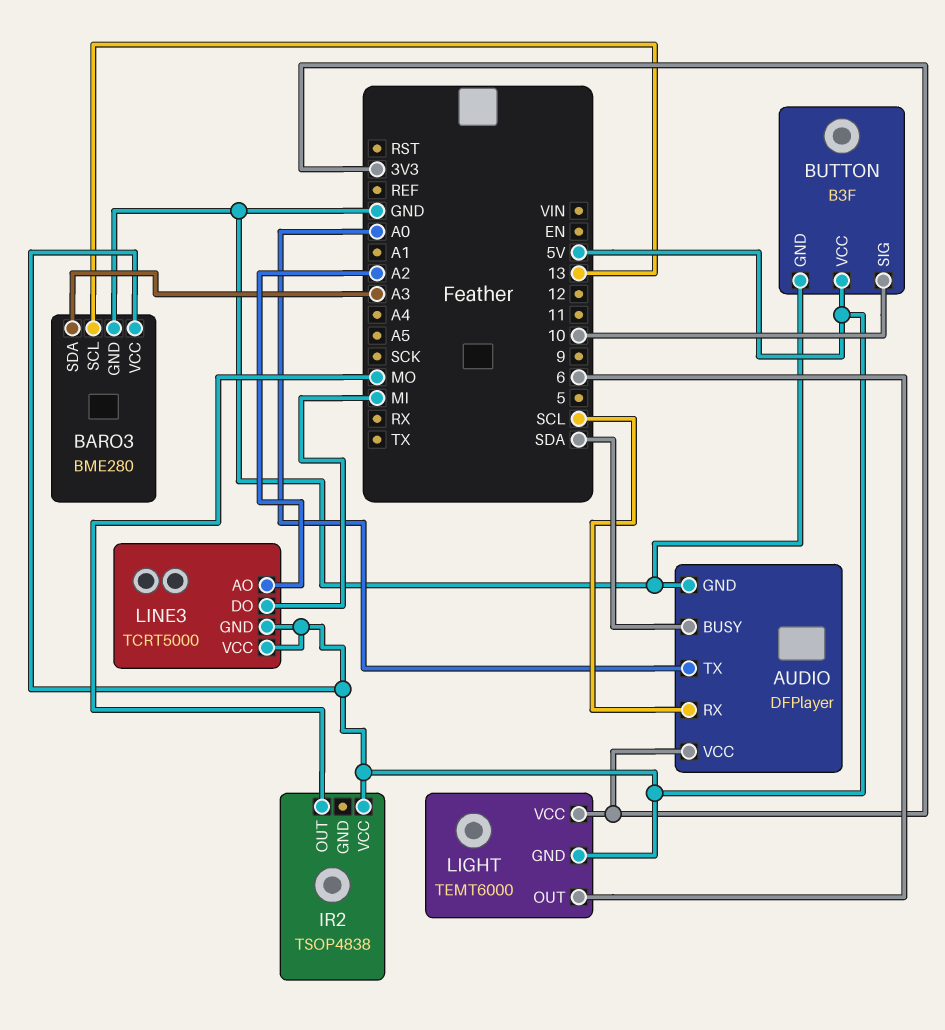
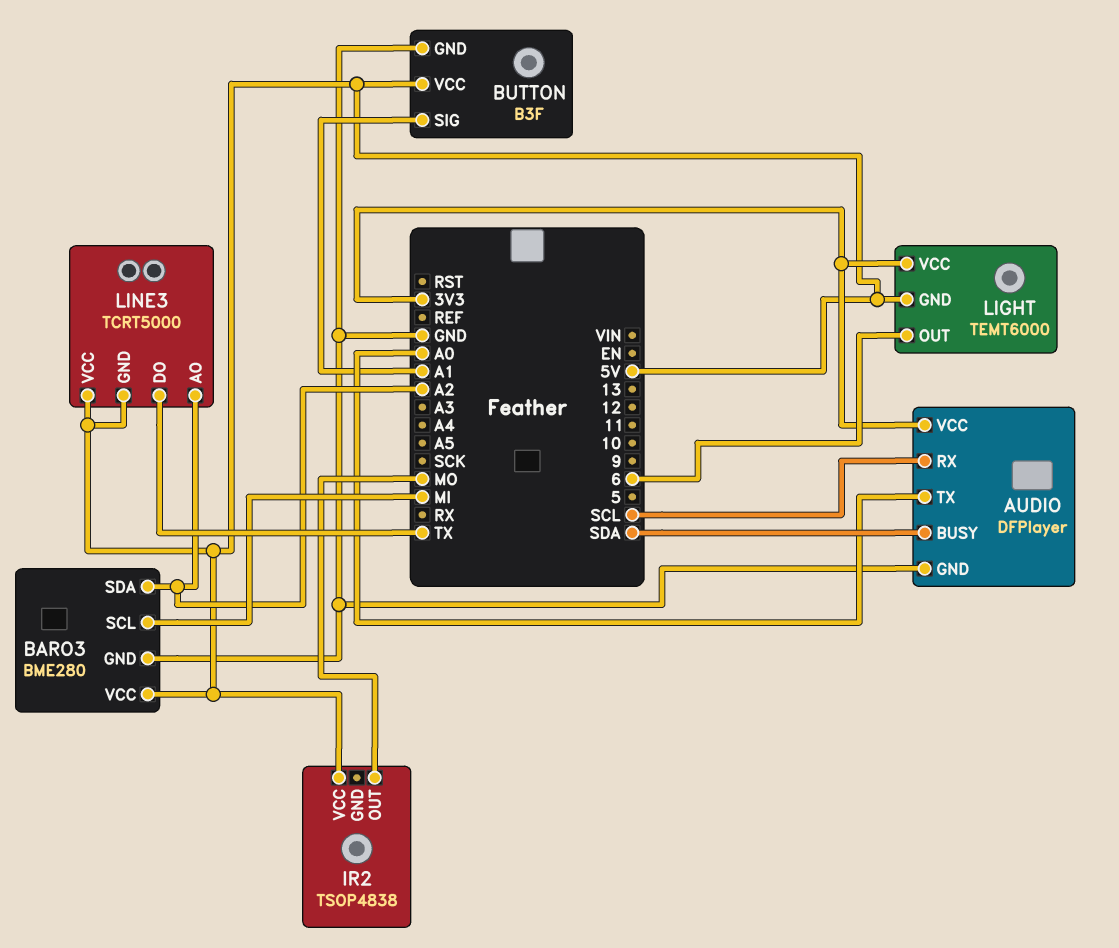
BARO3 pin SCL: 13 -> MI
BARO3 pin SDA: A3 -> A2
BUTTON pin SIG: 10 -> A1
LINE3 pin DO: MI -> TX

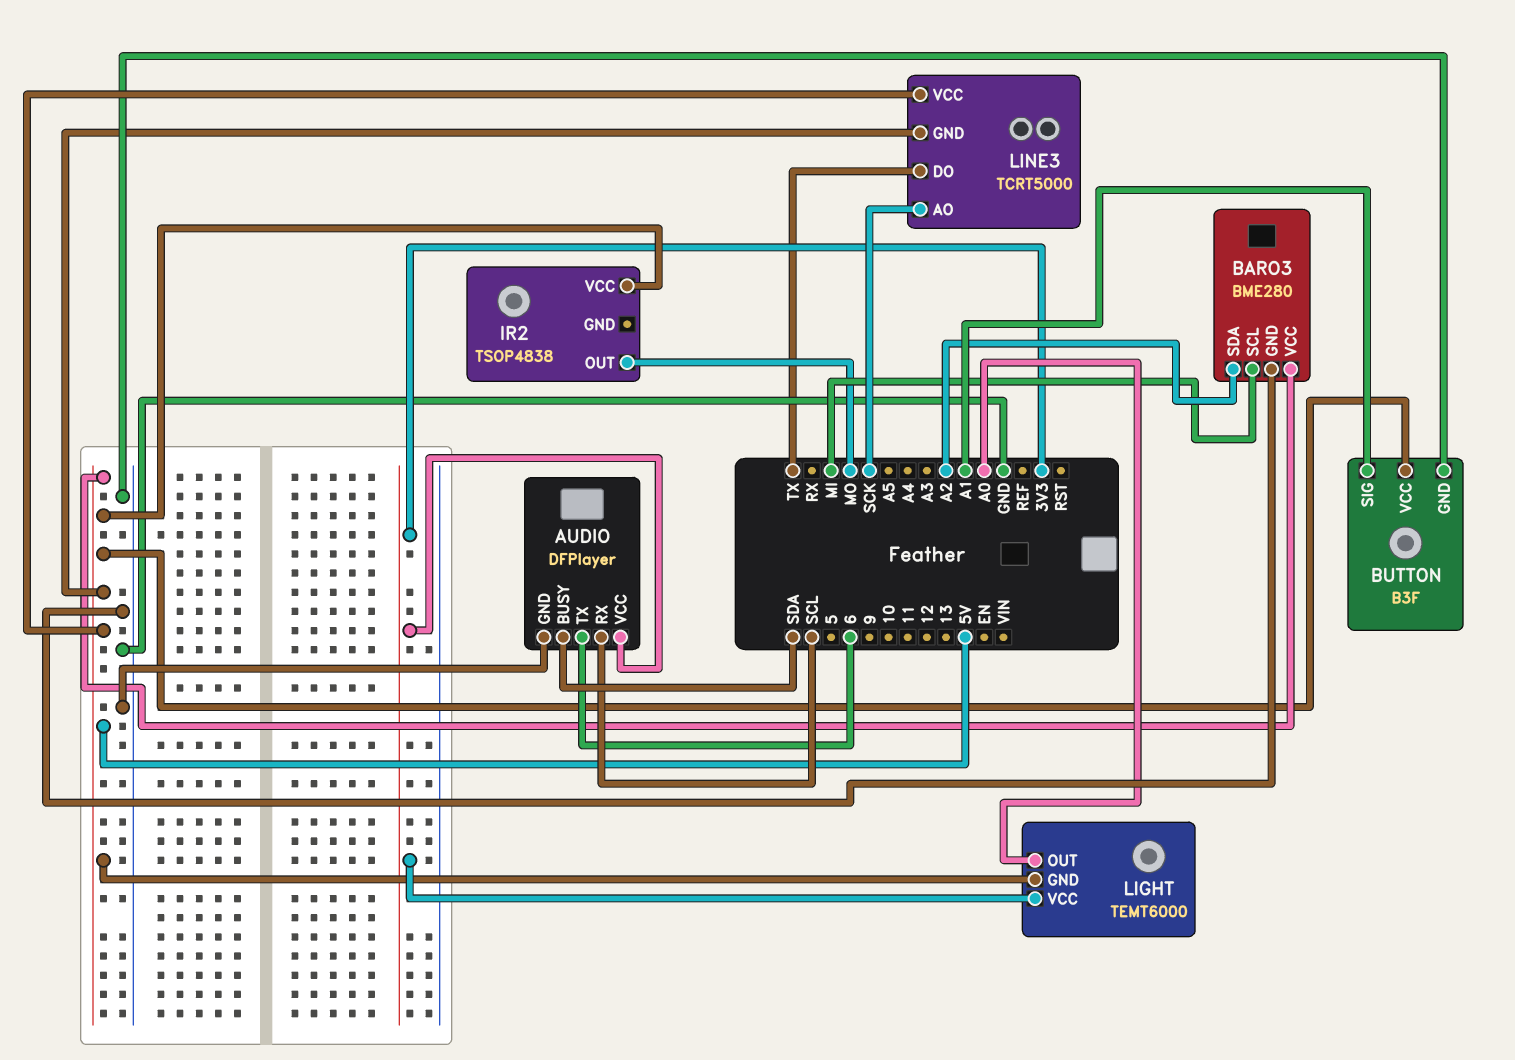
AUDIO pin TX: A0 -> 6
LIGHT pin OUT: 6 -> A0
LINE3 pin AO: A2 -> SCK

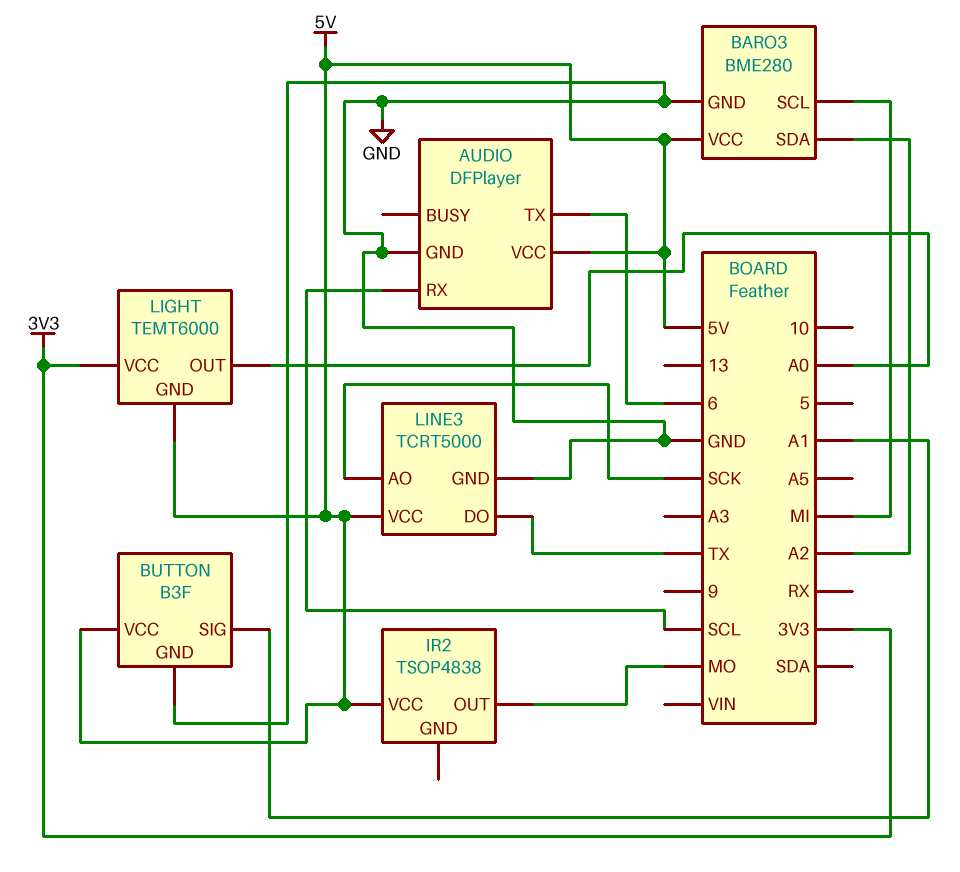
AUDIO pin BUSY: SDA -> none
AUDIO pin VCC: 3V3 -> 5V
LINE3 pin GND: 5V -> GND

